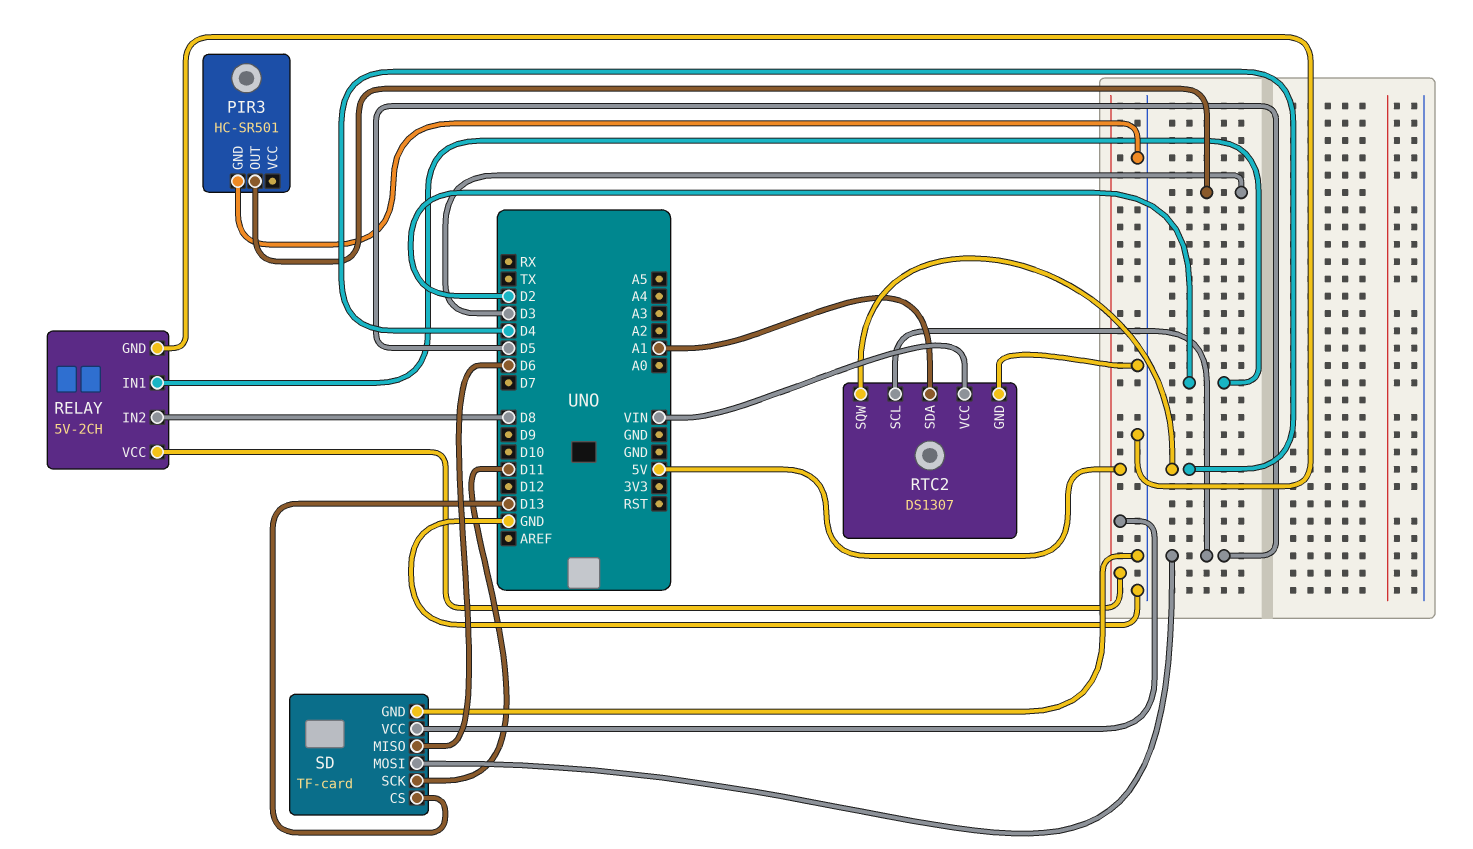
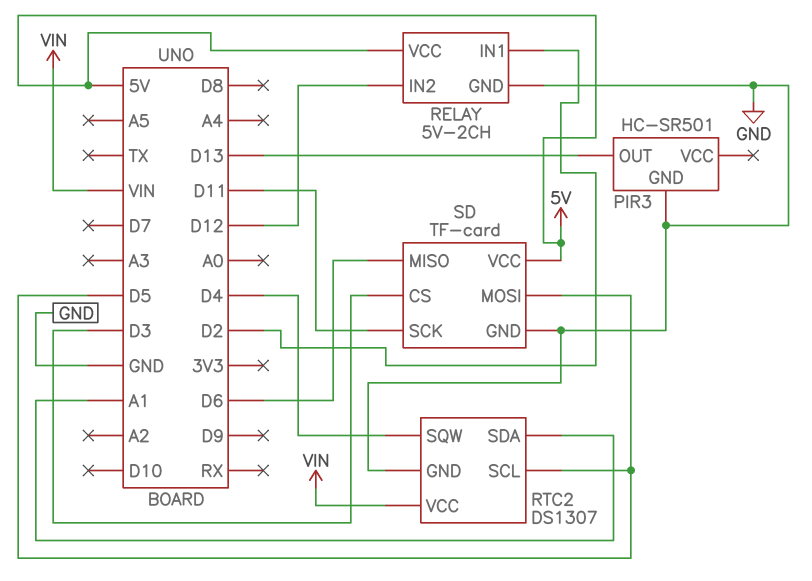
PIR3 pin OUT: D3 -> D13
RELAY pin IN2: D8 -> D12
SD pin CS: D13 -> D3

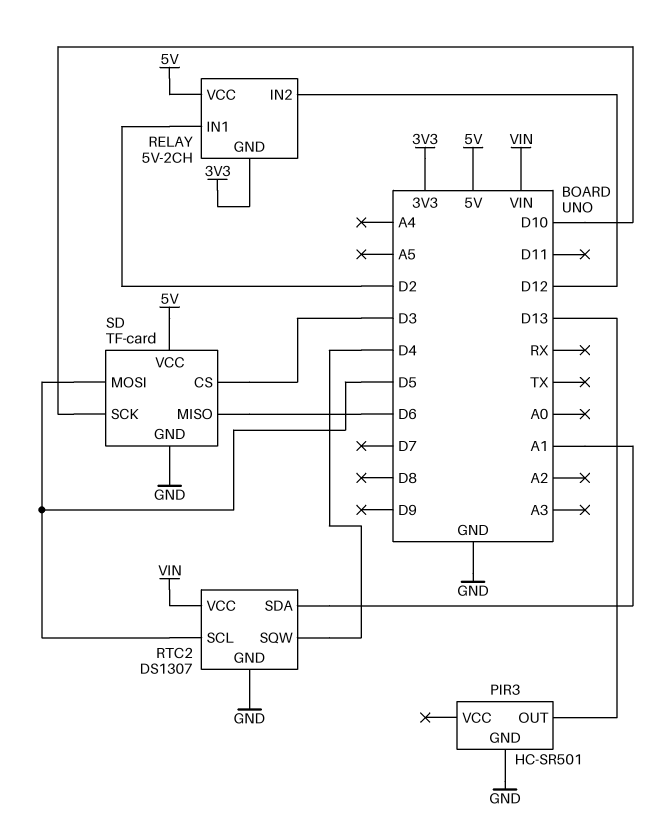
RELAY pin GND: GND -> 3V3
SD pin SCK: D11 -> D10

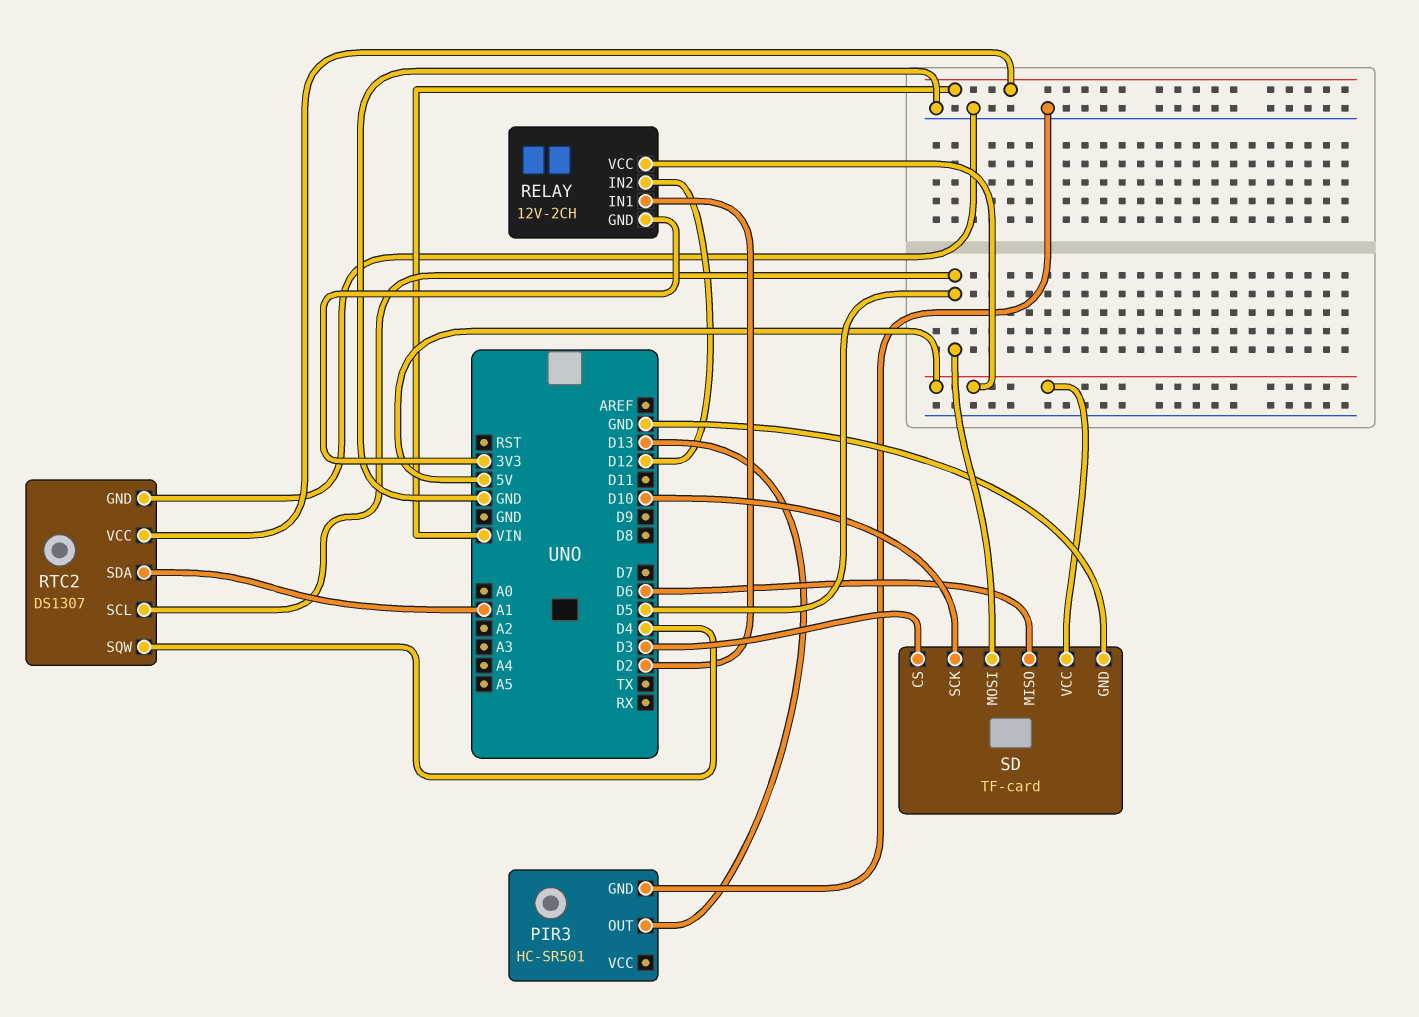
RELAY: 5V-2CH -> 12V-2CH

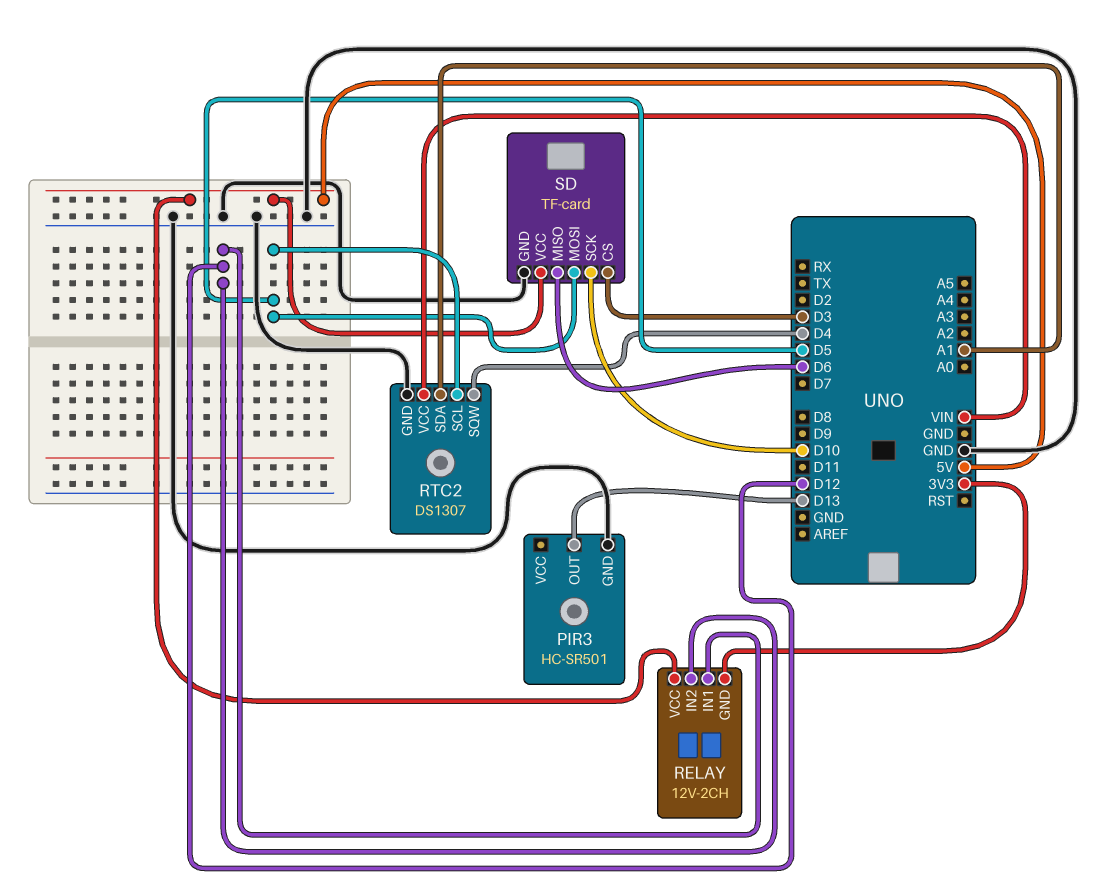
RELAY pin IN1: D2 -> D12

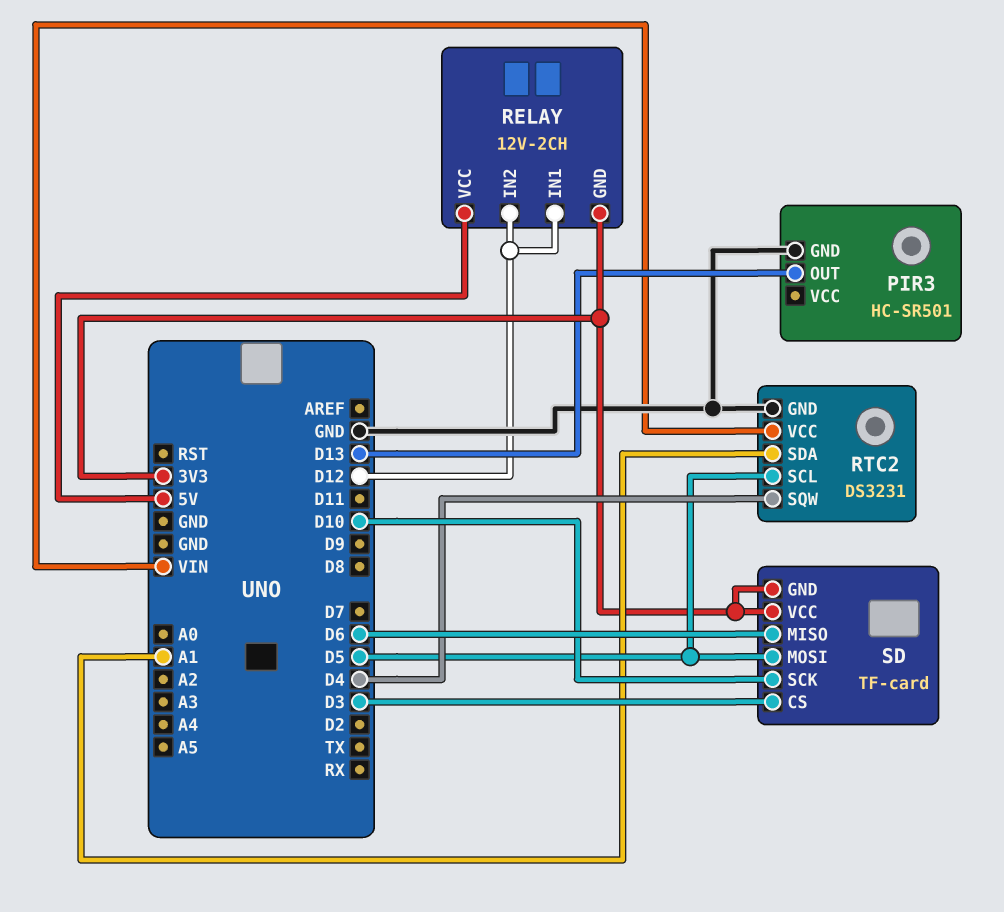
RTC2: DS1307 -> DS3231
SD pin GND: GND -> 3V3
SD pin VCC: 5V -> 3V3

